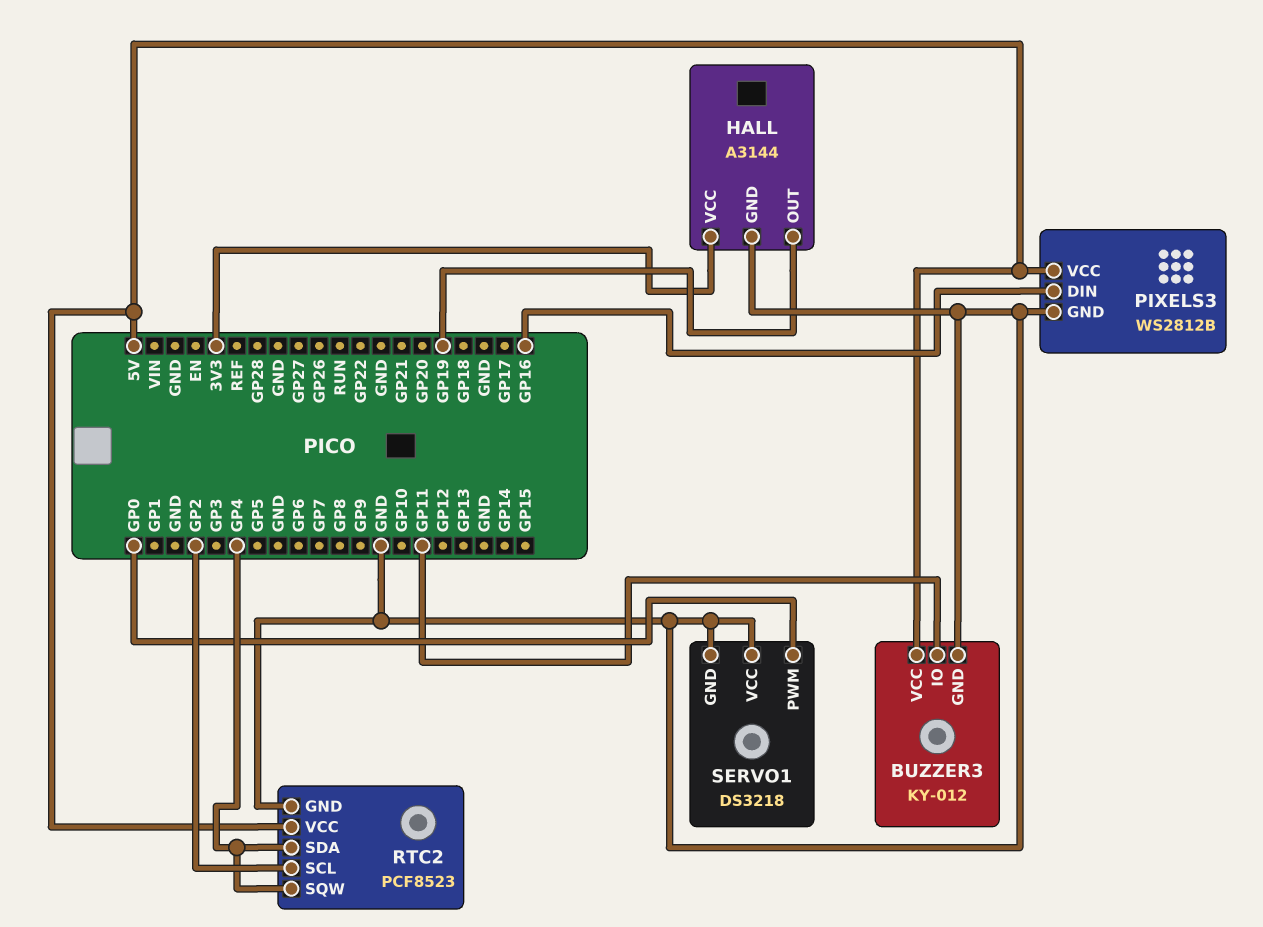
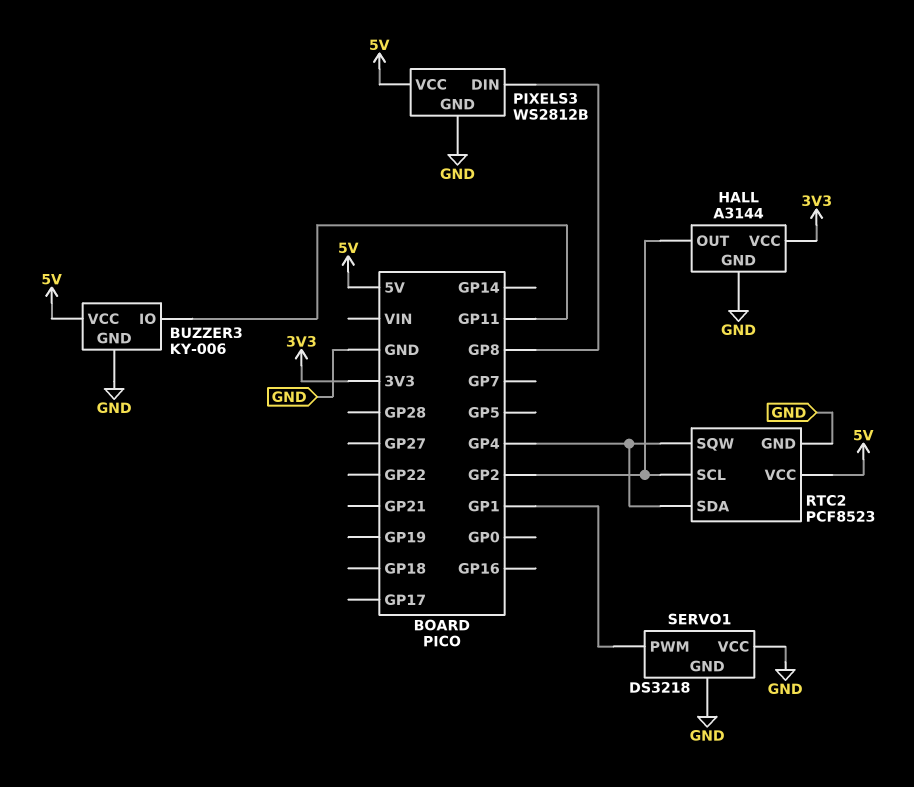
BUZZER3: KY-012 -> KY-006
HALL pin OUT: GP19 -> GP2
PIXELS3 pin DIN: GP16 -> GP8
SERVO1 pin PWM: GP0 -> GP1

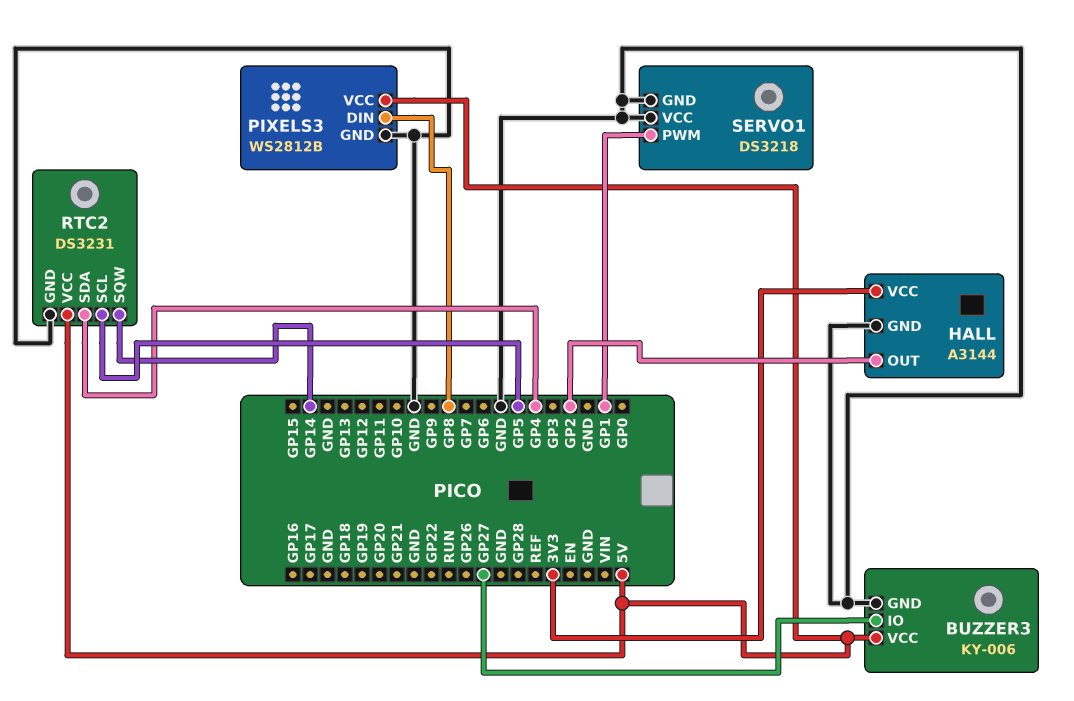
BUZZER3 pin IO: GP11 -> GP27
RTC2: PCF8523 -> DS3231
RTC2 pin SCL: GP2 -> GP5
RTC2 pin SQW: GP4 -> GP14

